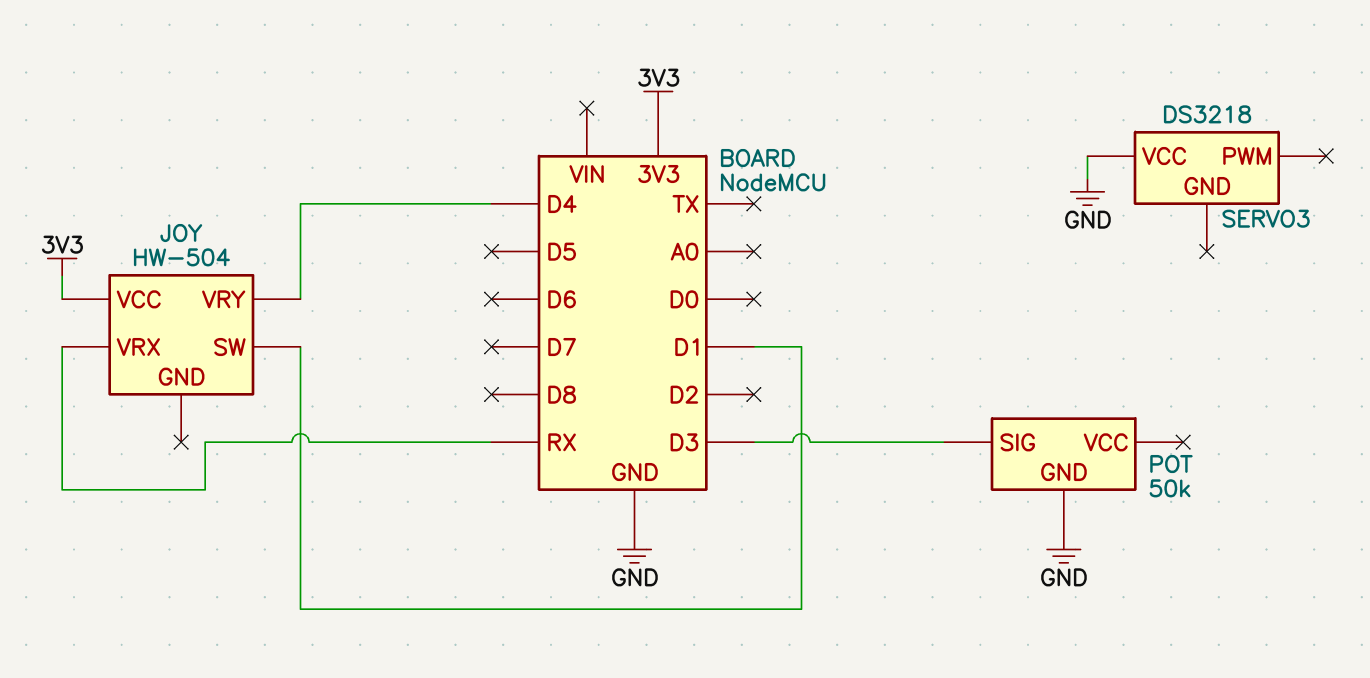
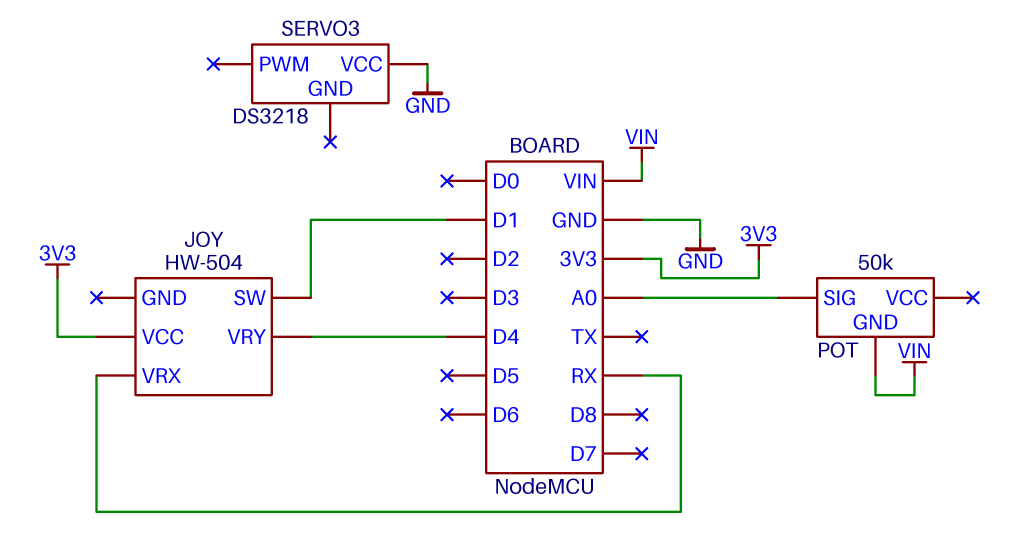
POT pin GND: GND -> VIN
POT pin SIG: D3 -> A0

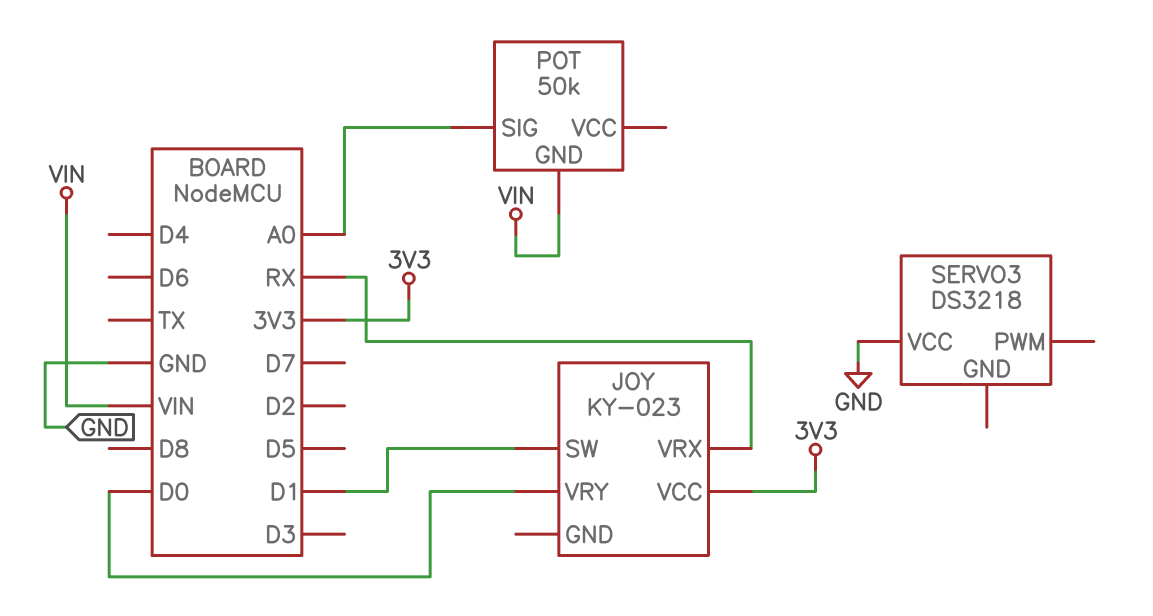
JOY: HW-504 -> KY-023
JOY pin VRY: D4 -> D0

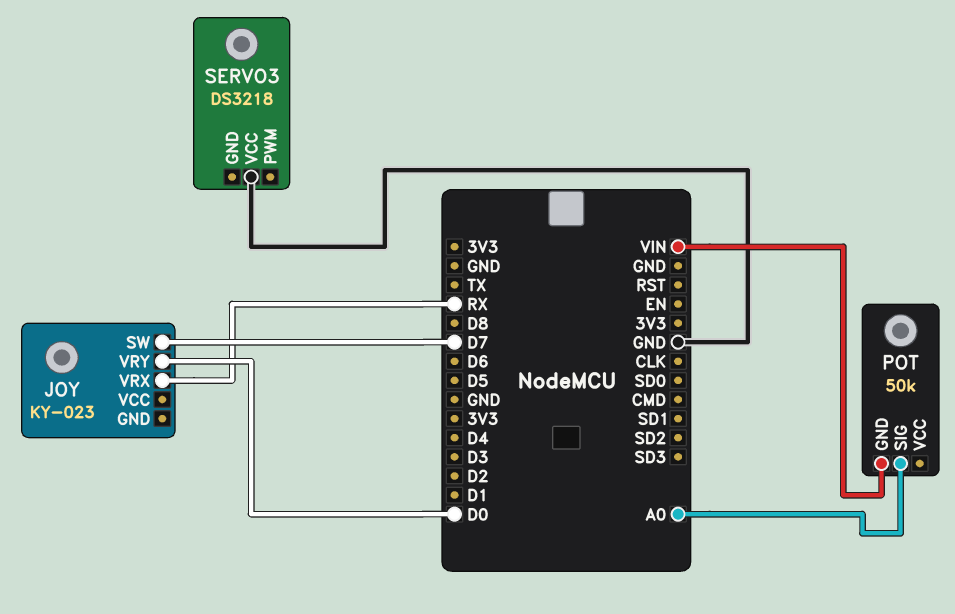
JOY pin SW: D1 -> D7
JOY pin VCC: 3V3 -> none

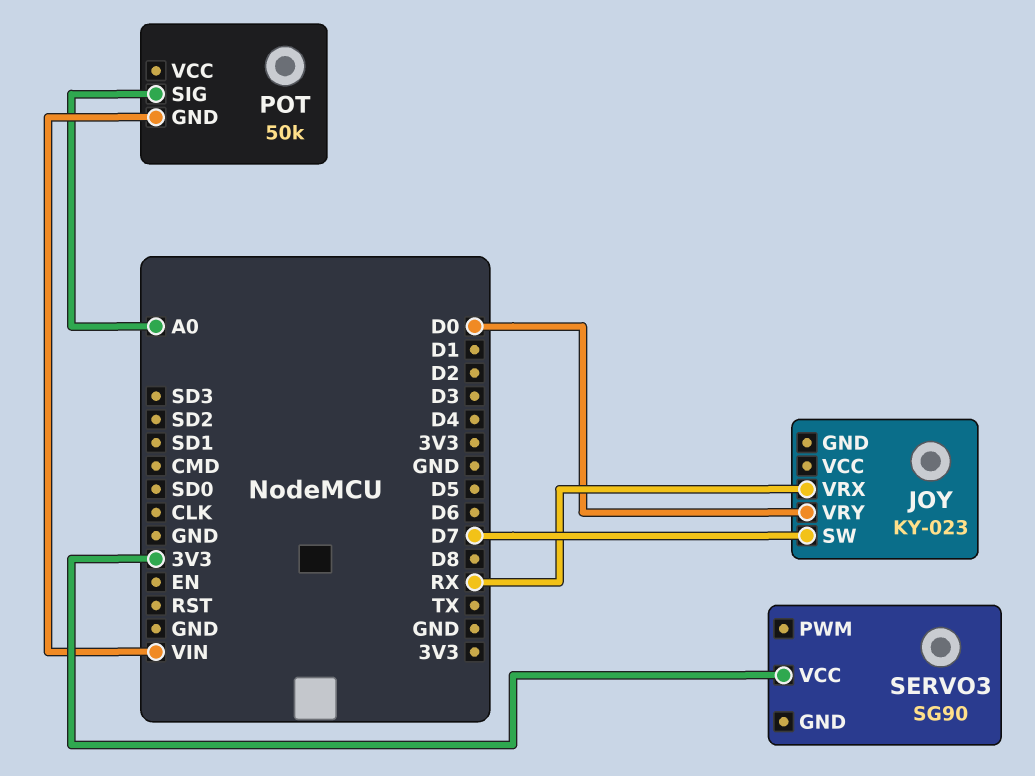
SERVO3: DS3218 -> SG90
SERVO3 pin VCC: GND -> 3V3

